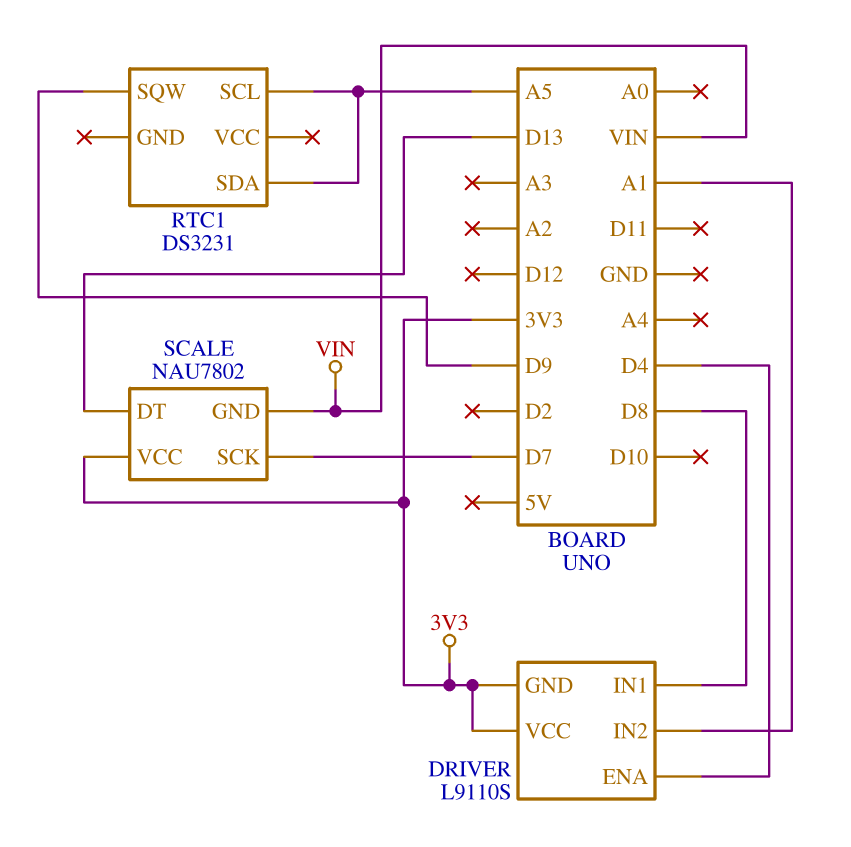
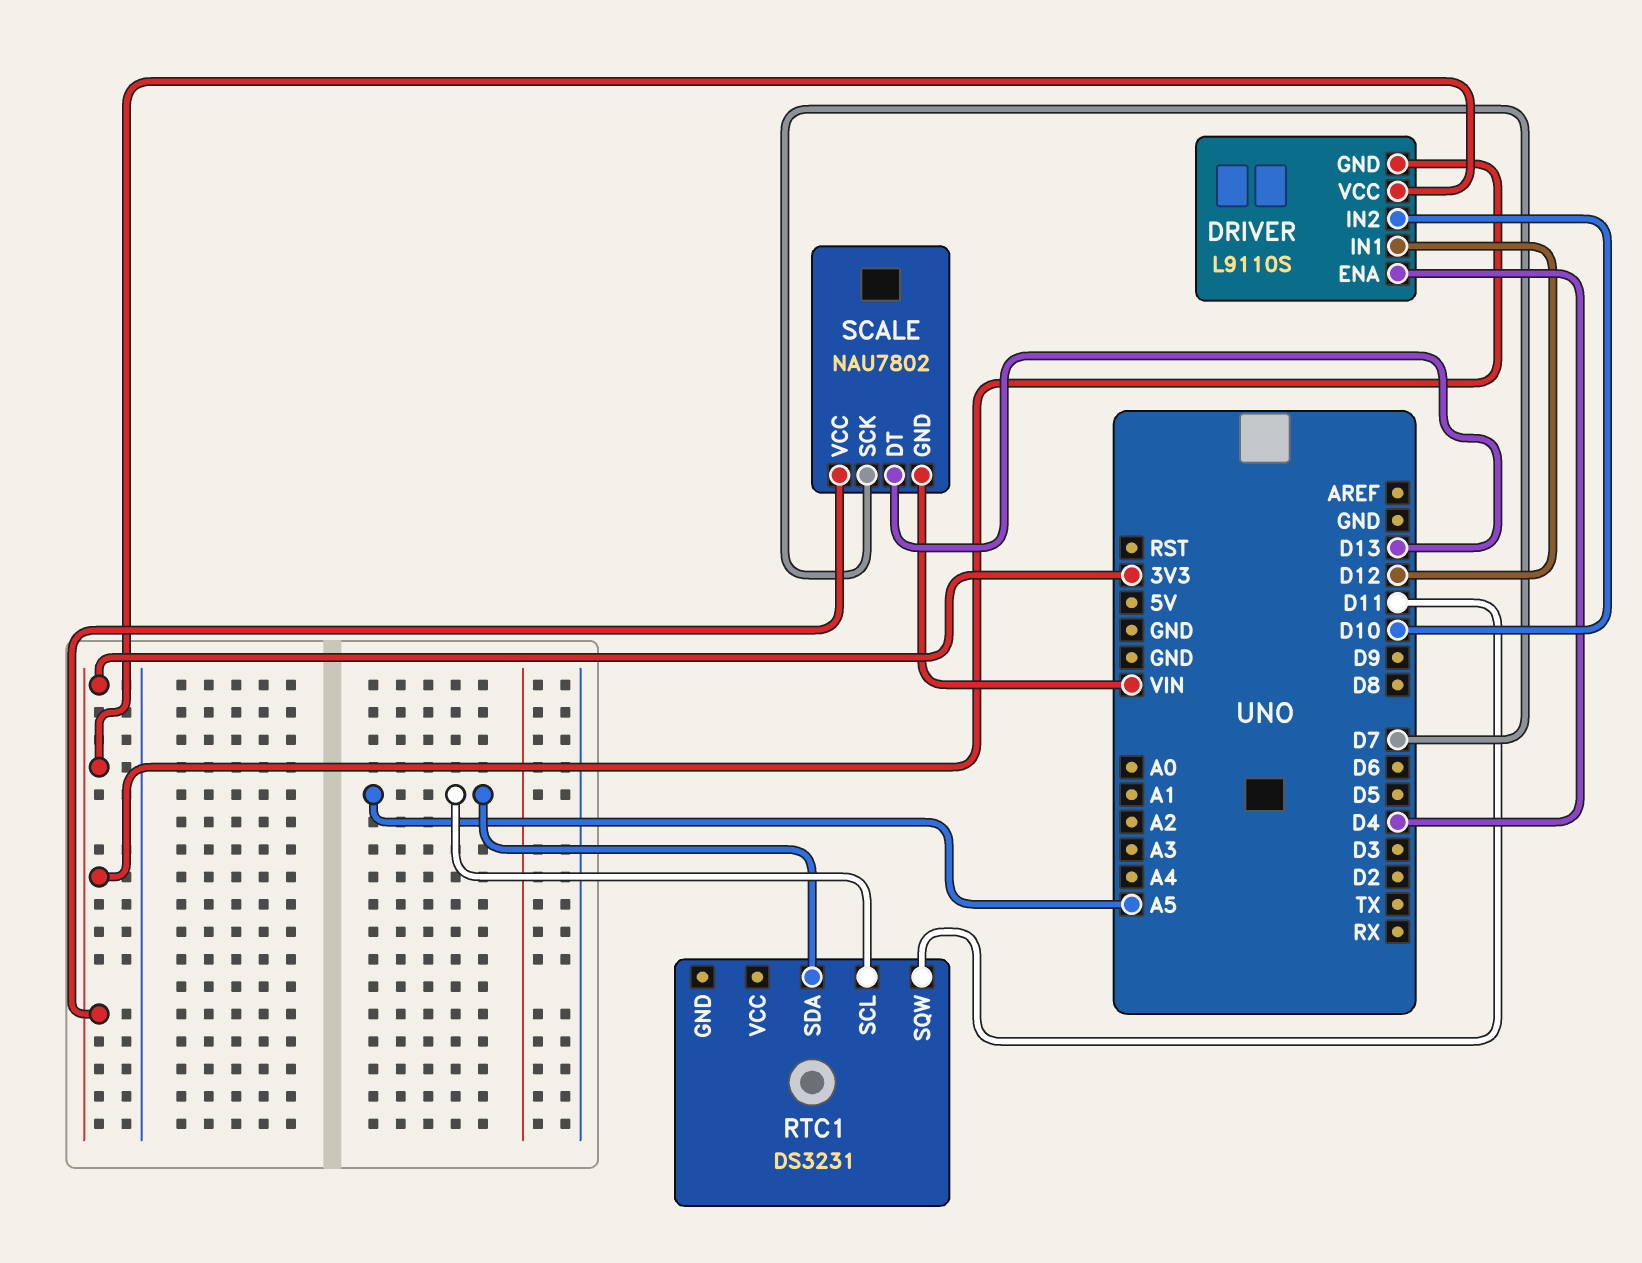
DRIVER pin IN1: D8 -> D12
DRIVER pin IN2: A1 -> D10
RTC1 pin SQW: D9 -> D11

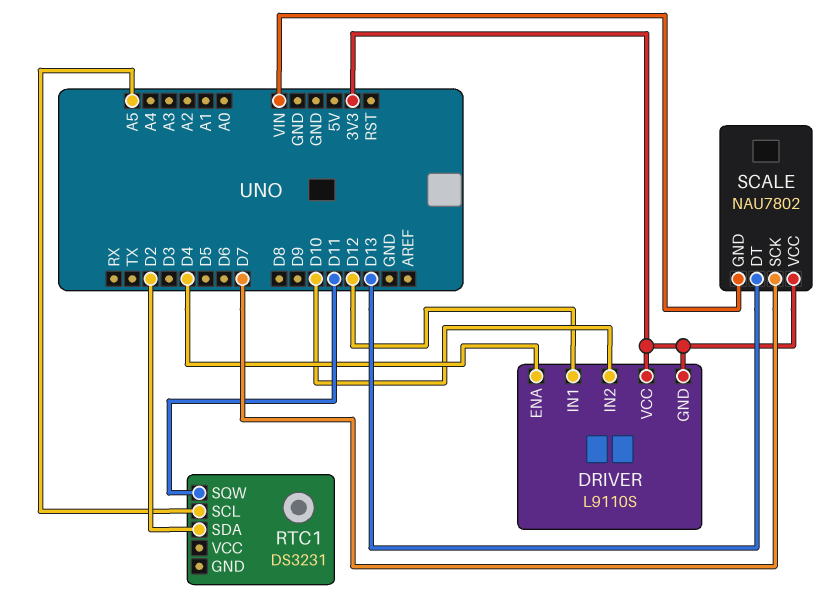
RTC1 pin SDA: A5 -> D2

